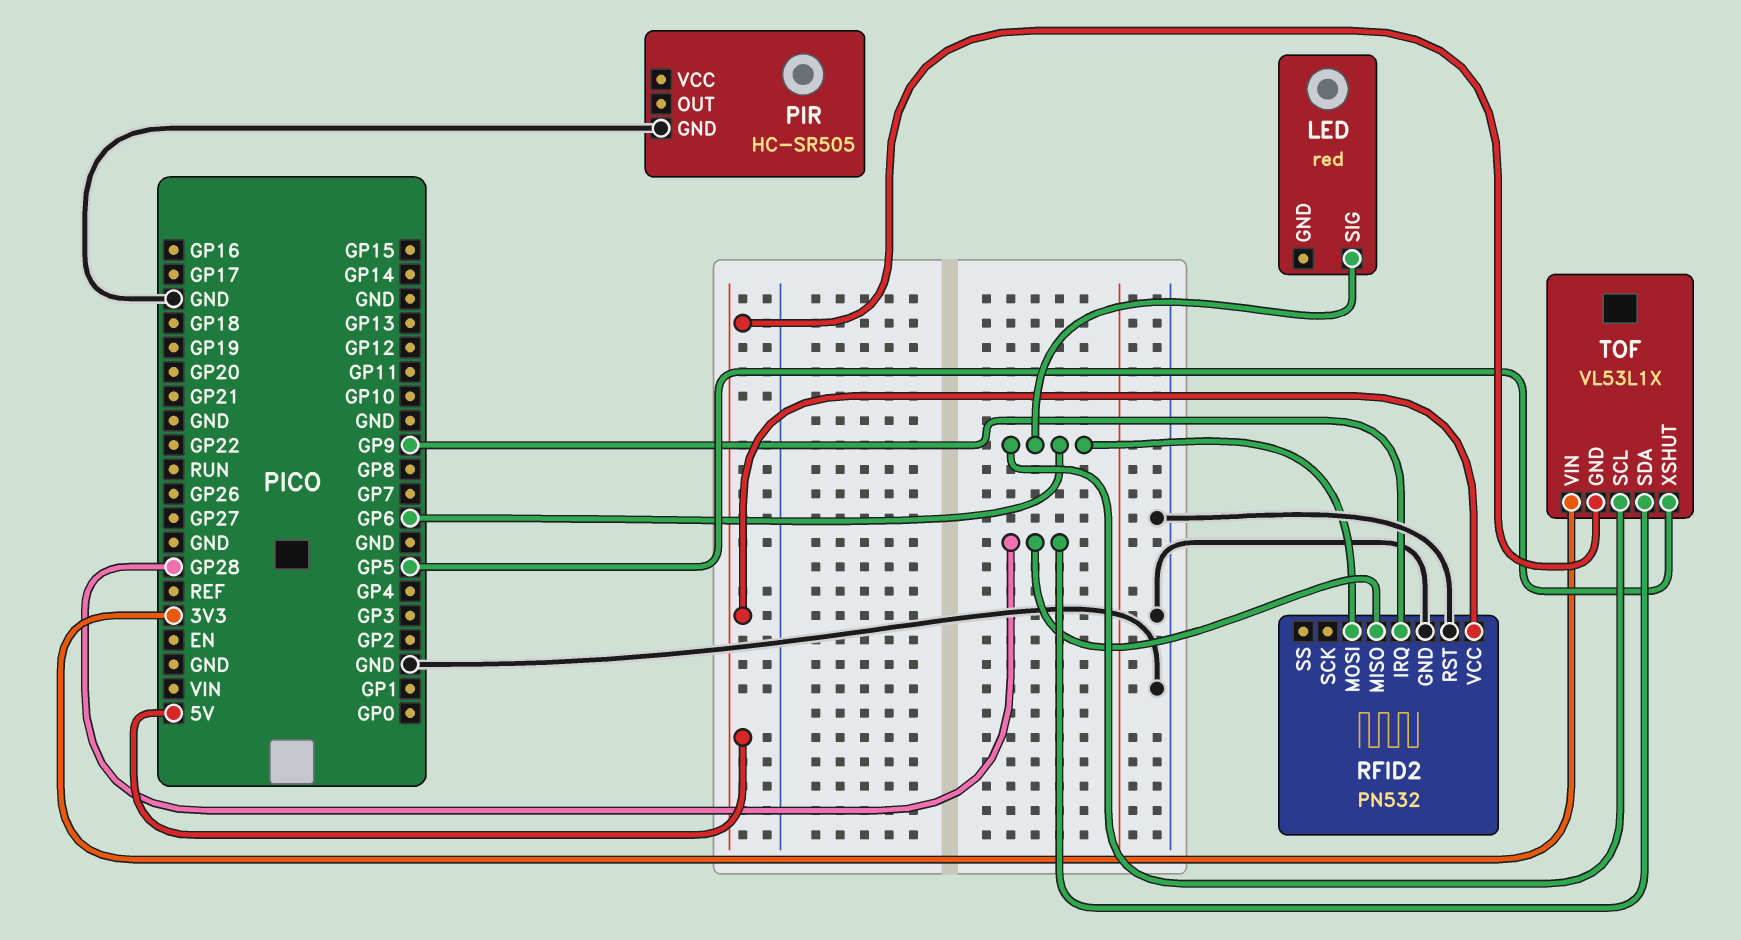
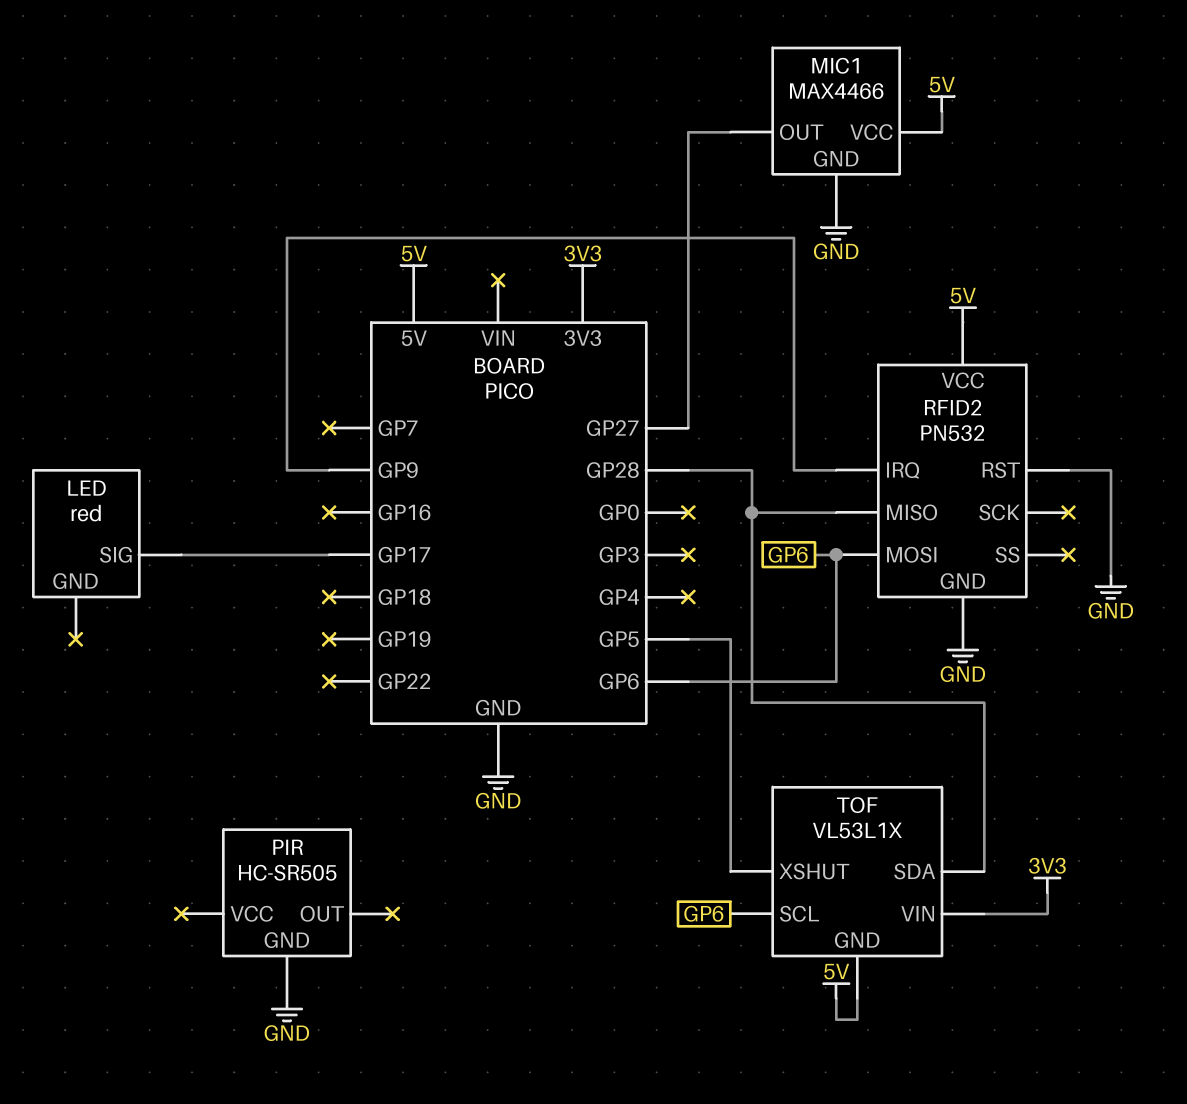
LED pin SIG: GP6 -> GP17
MIC1: none -> MAX4466
MIC1 pin GND: none -> GND
MIC1 pin OUT: none -> GP27
MIC1 pin VCC: none -> 5V

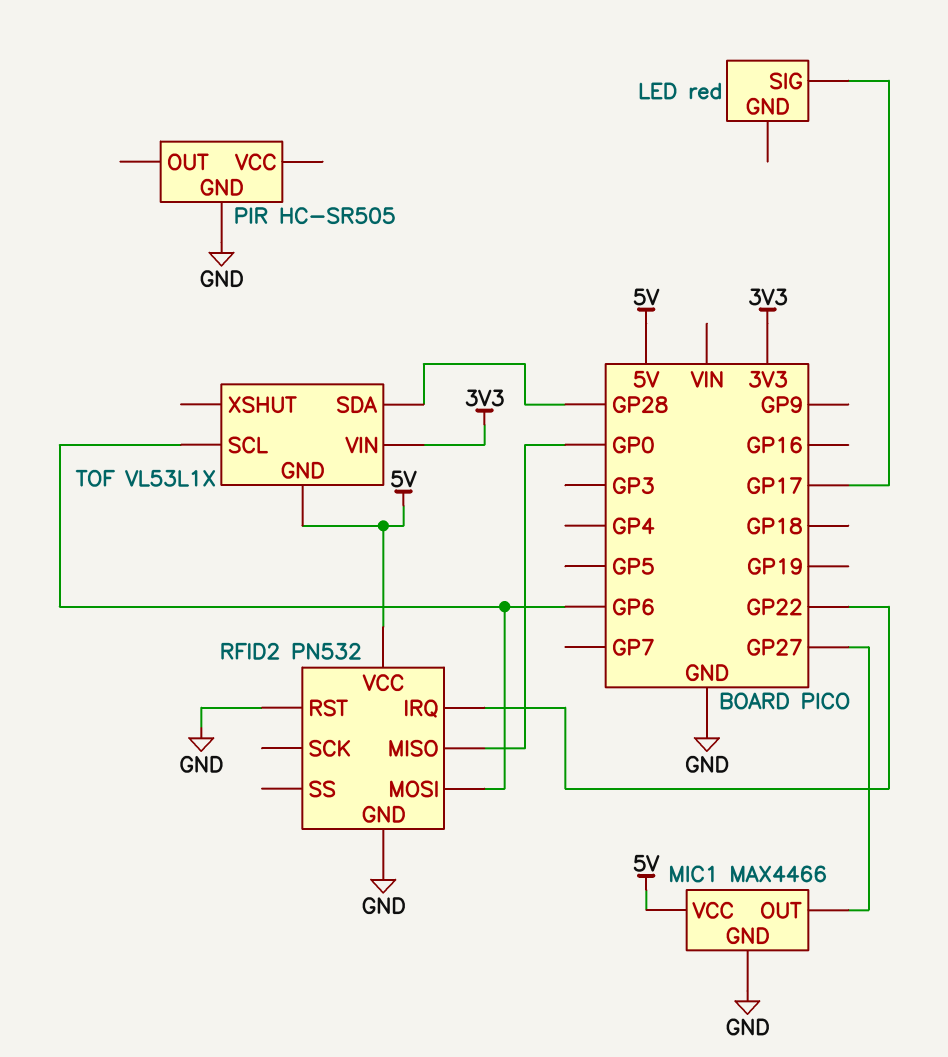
RFID2 pin IRQ: GP9 -> GP22
RFID2 pin MISO: GP28 -> GP0
TOF pin XSHUT: GP5 -> none

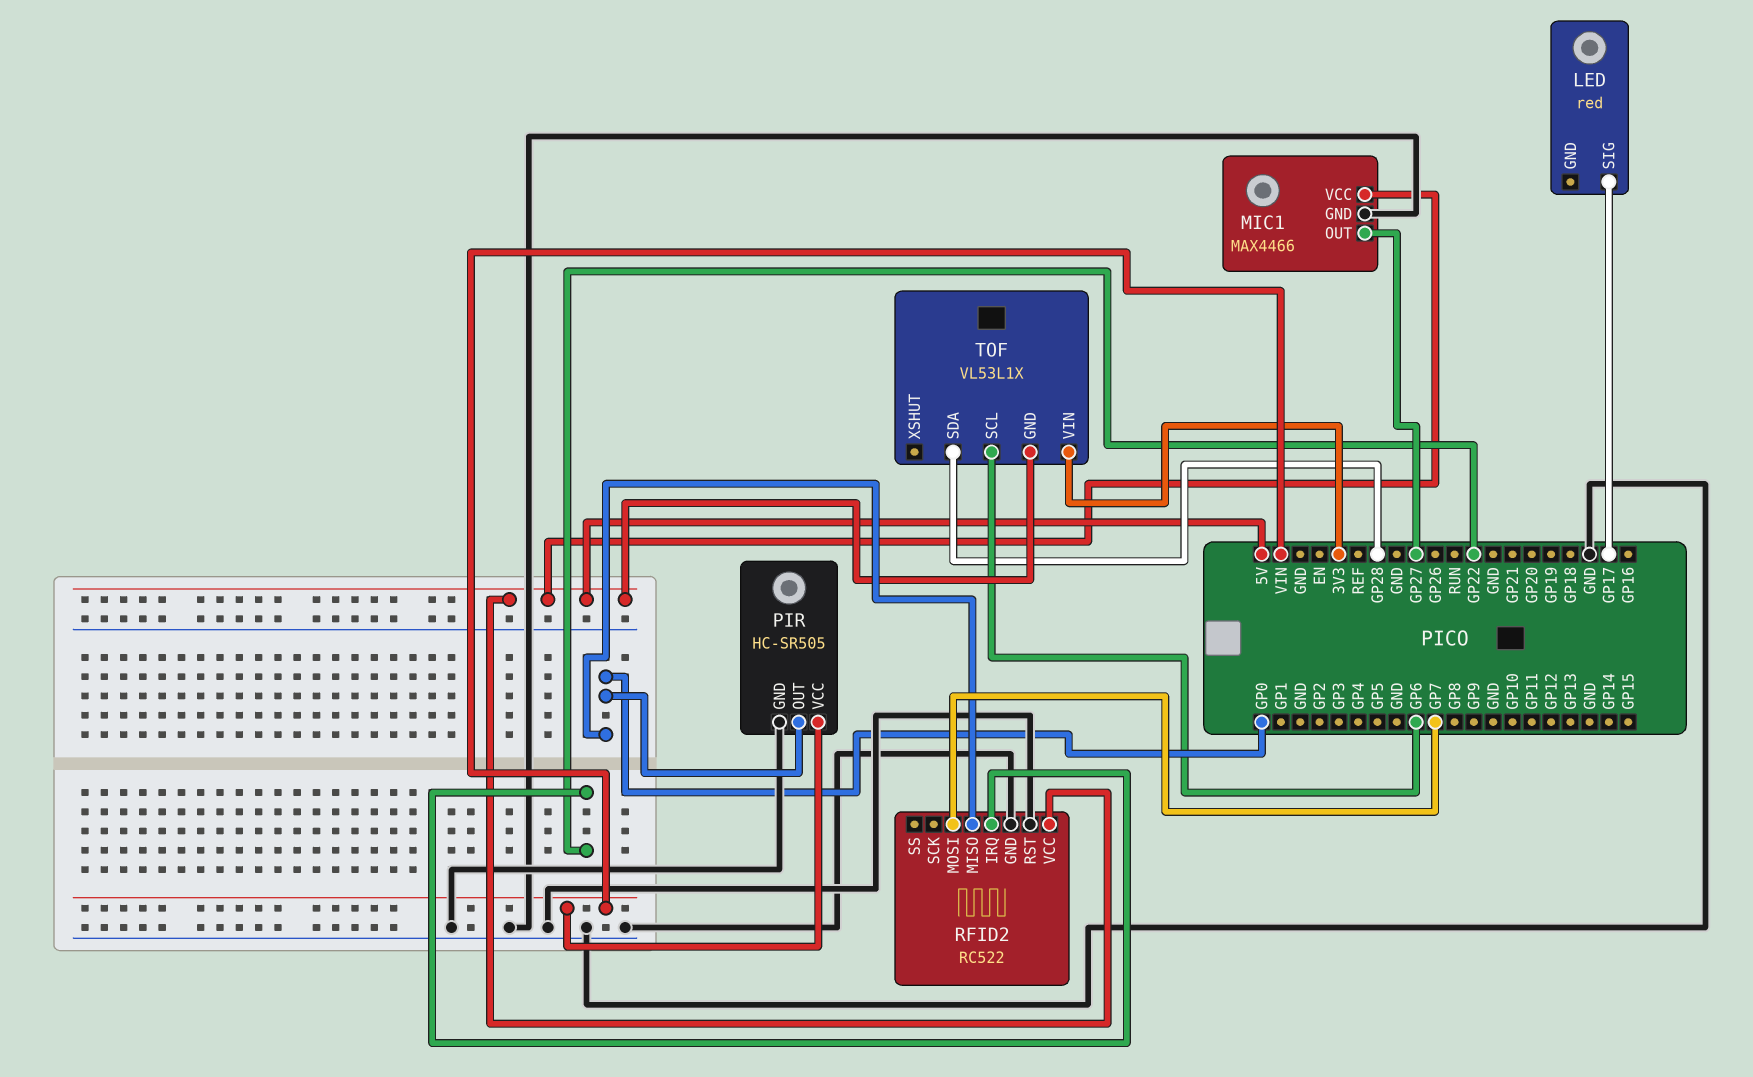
PIR pin OUT: none -> GP0
PIR pin VCC: none -> VIN
RFID2: PN532 -> RC522
RFID2 pin MOSI: GP6 -> GP7

